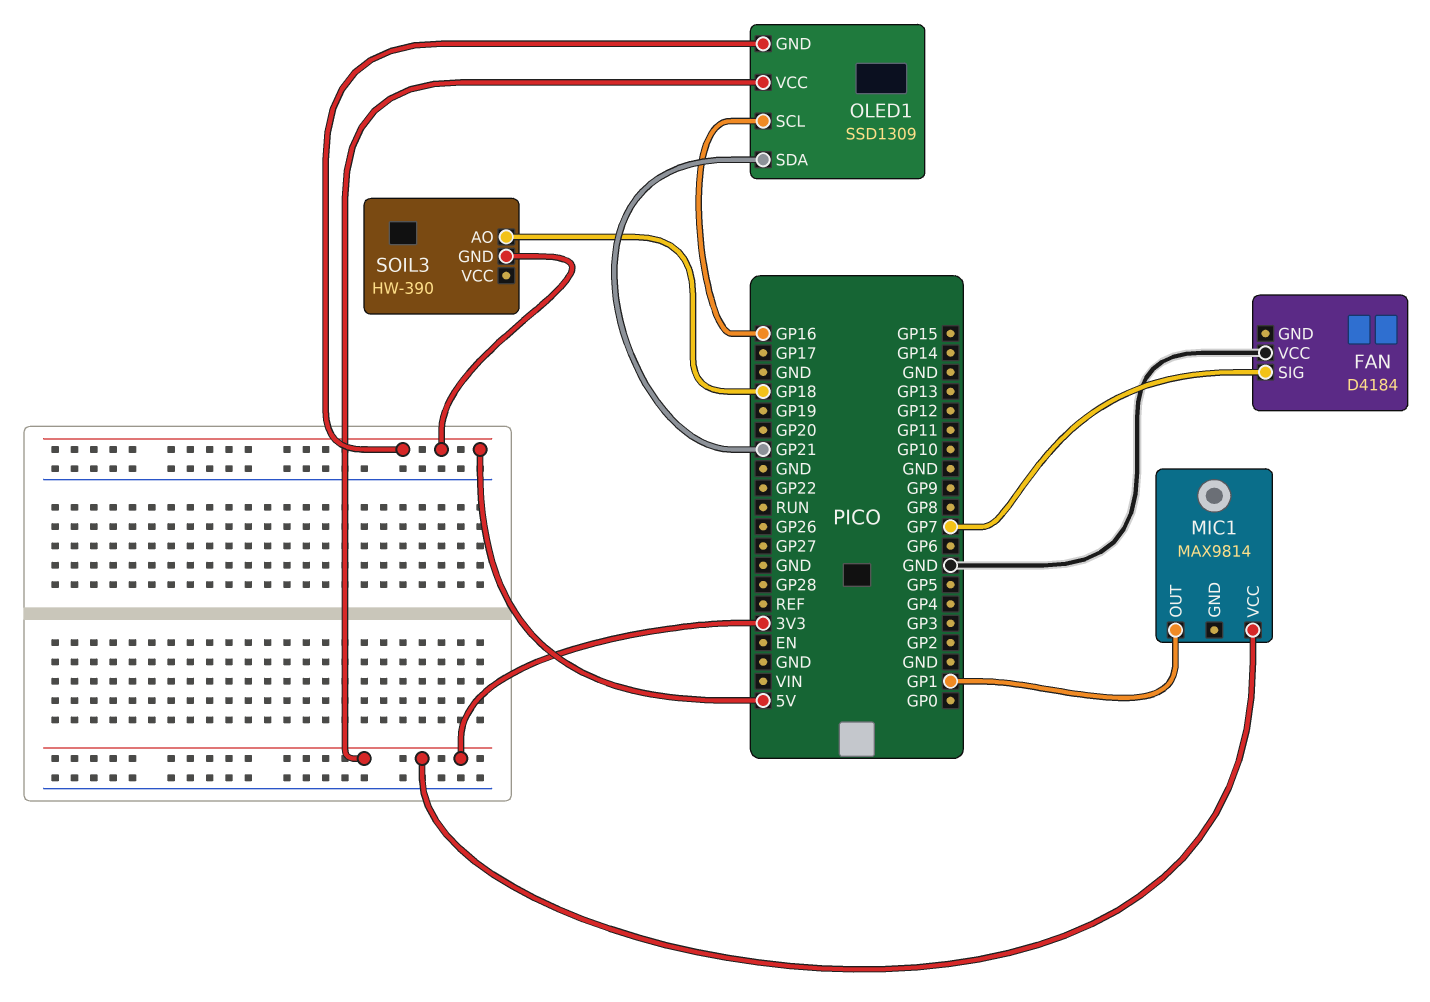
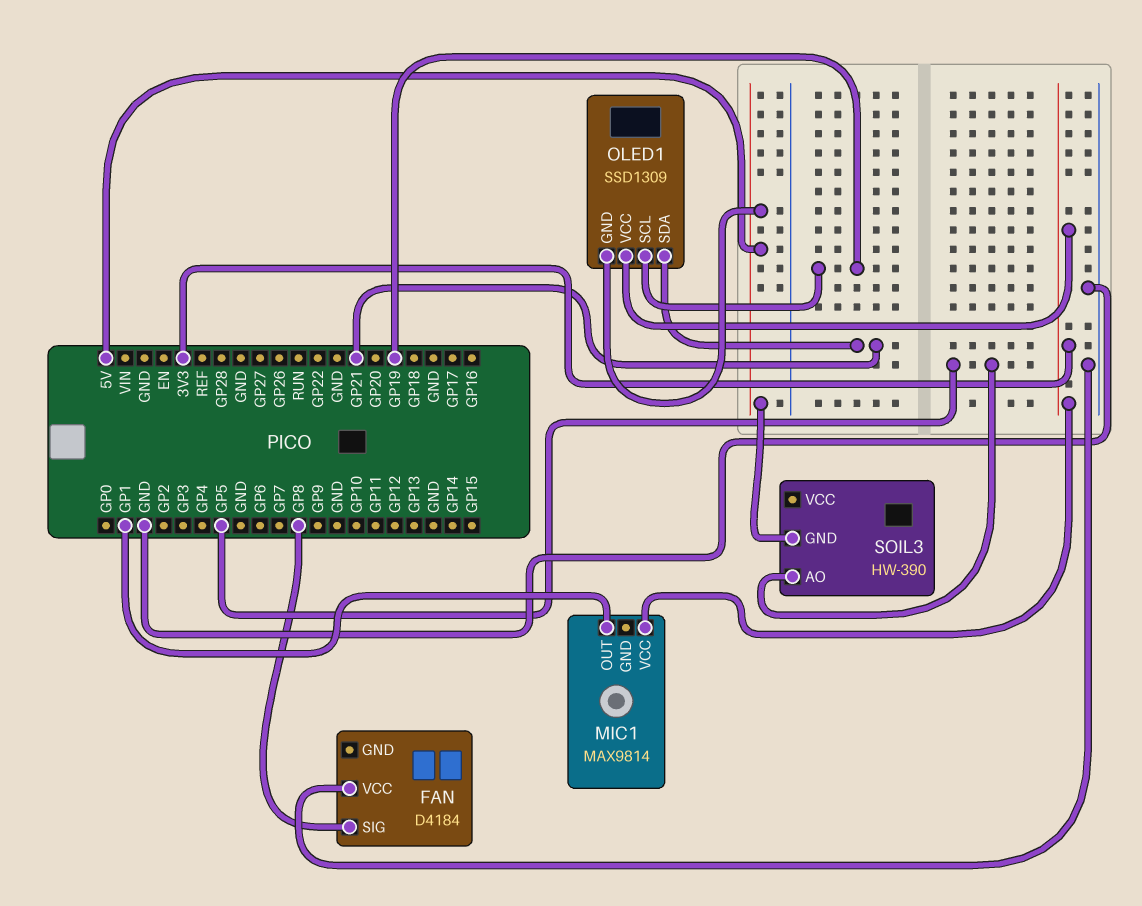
FAN pin SIG: GP7 -> GP8
OLED1 pin SCL: GP16 -> GP19
SOIL3 pin AO: GP18 -> GP5

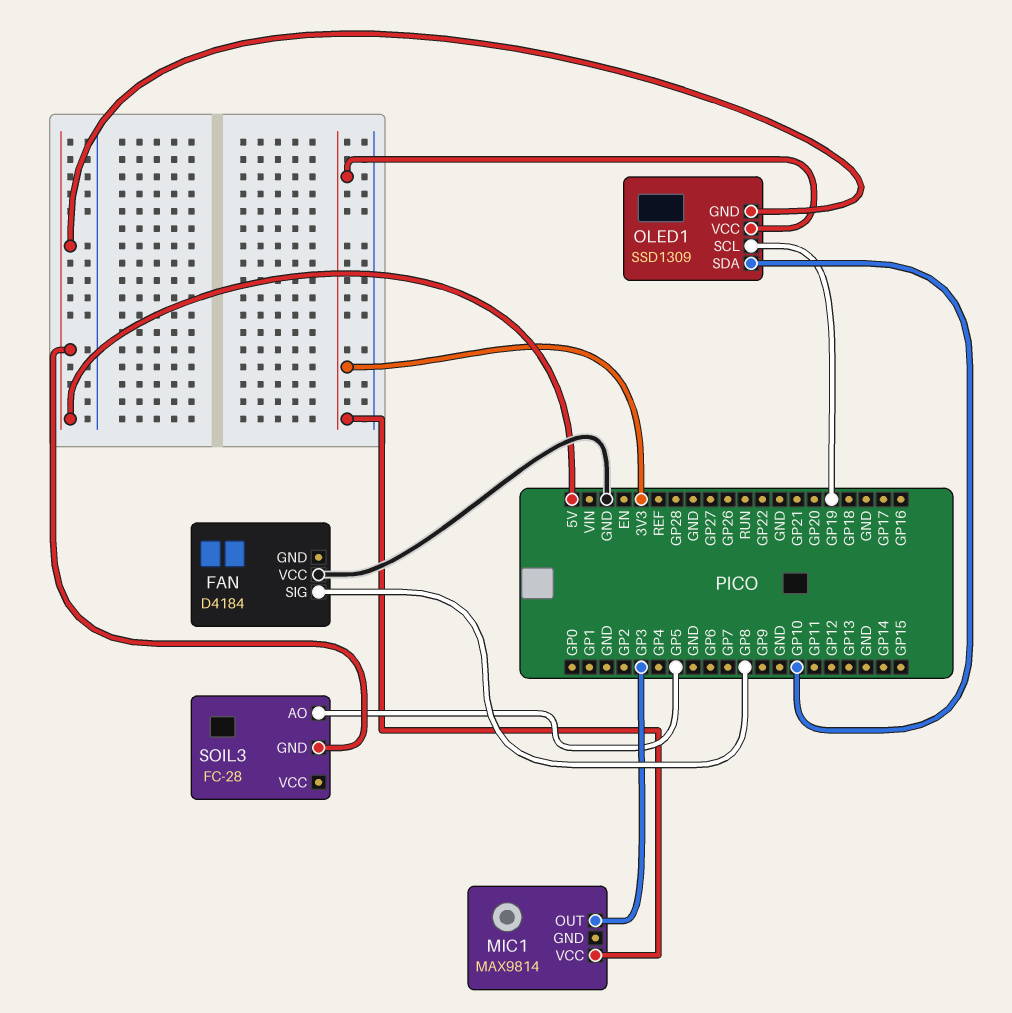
MIC1 pin OUT: GP1 -> GP3
OLED1 pin SDA: GP21 -> GP10
SOIL3: HW-390 -> FC-28

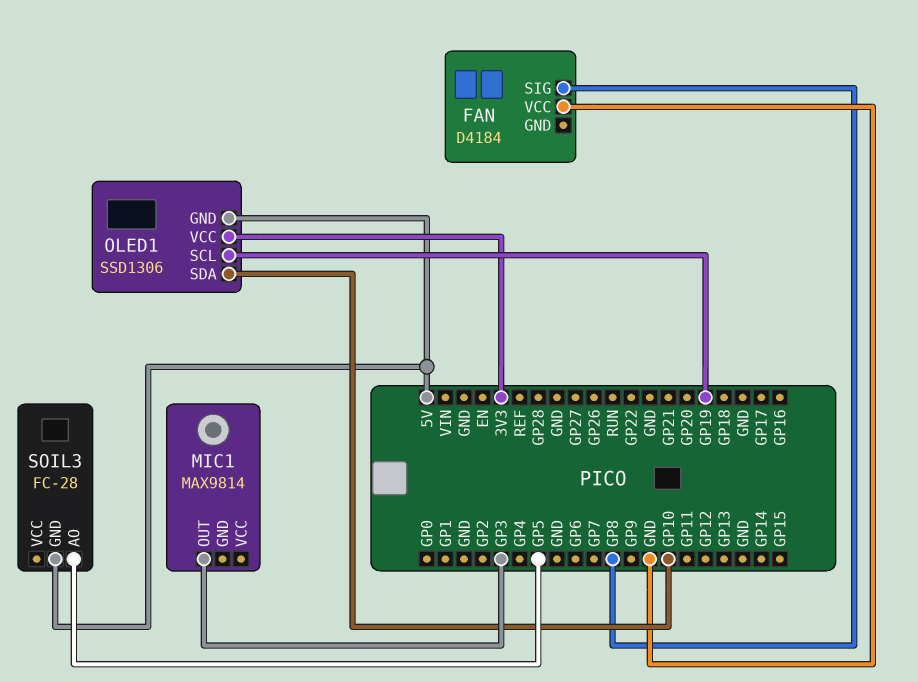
MIC1 pin VCC: 3V3 -> none
OLED1: SSD1309 -> SSD1306

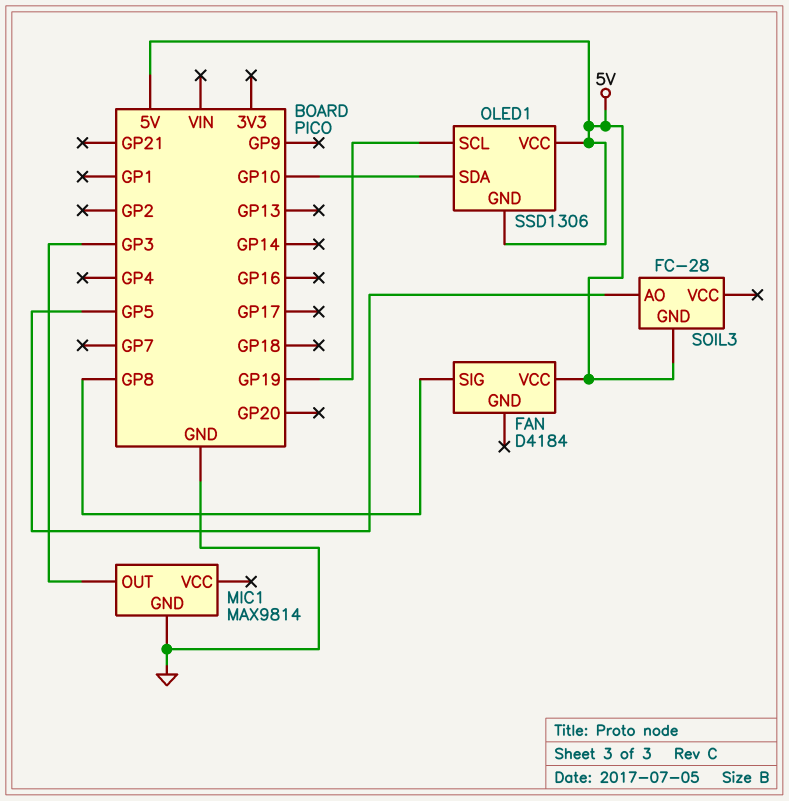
FAN pin VCC: GND -> 5V
MIC1 pin GND: none -> GND
OLED1 pin VCC: 3V3 -> 5V

